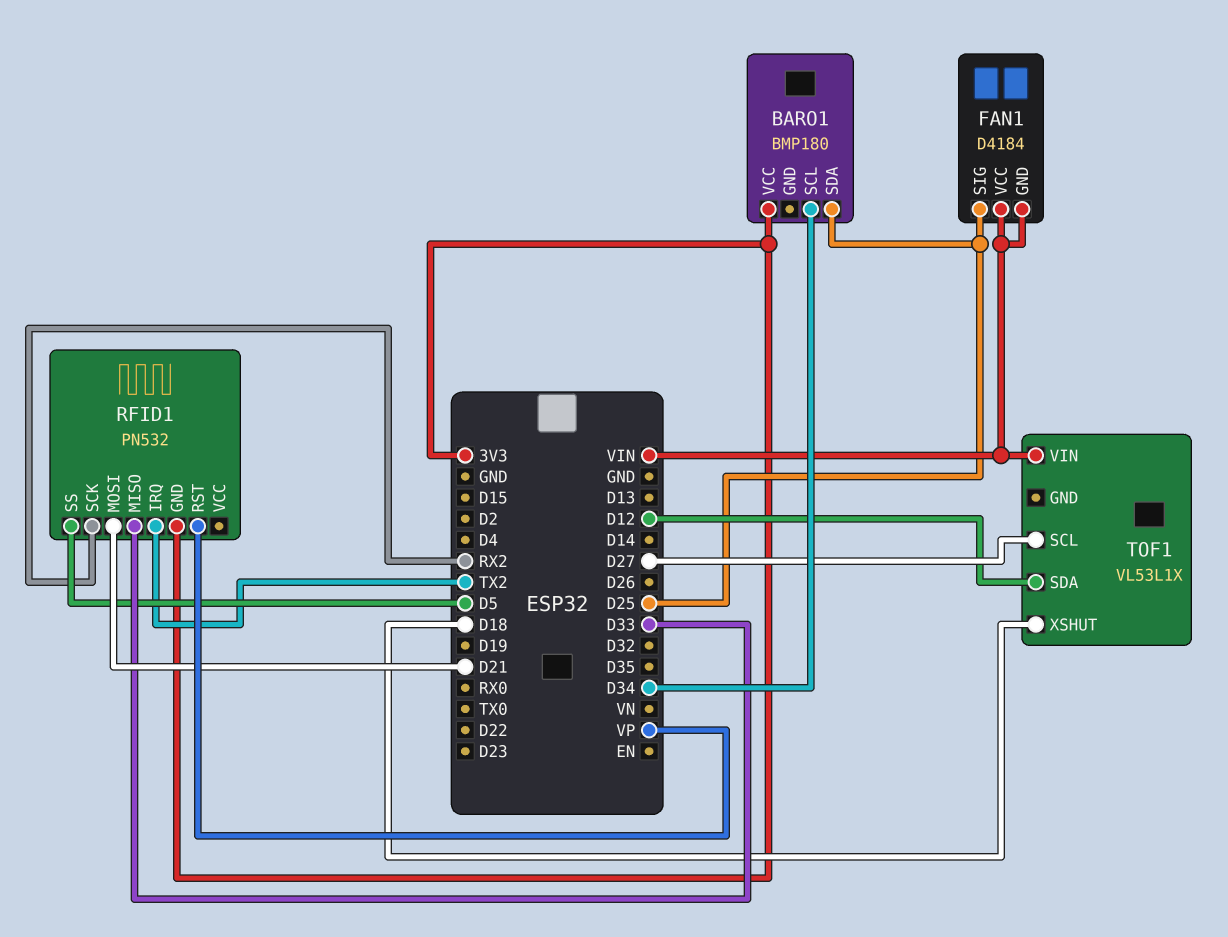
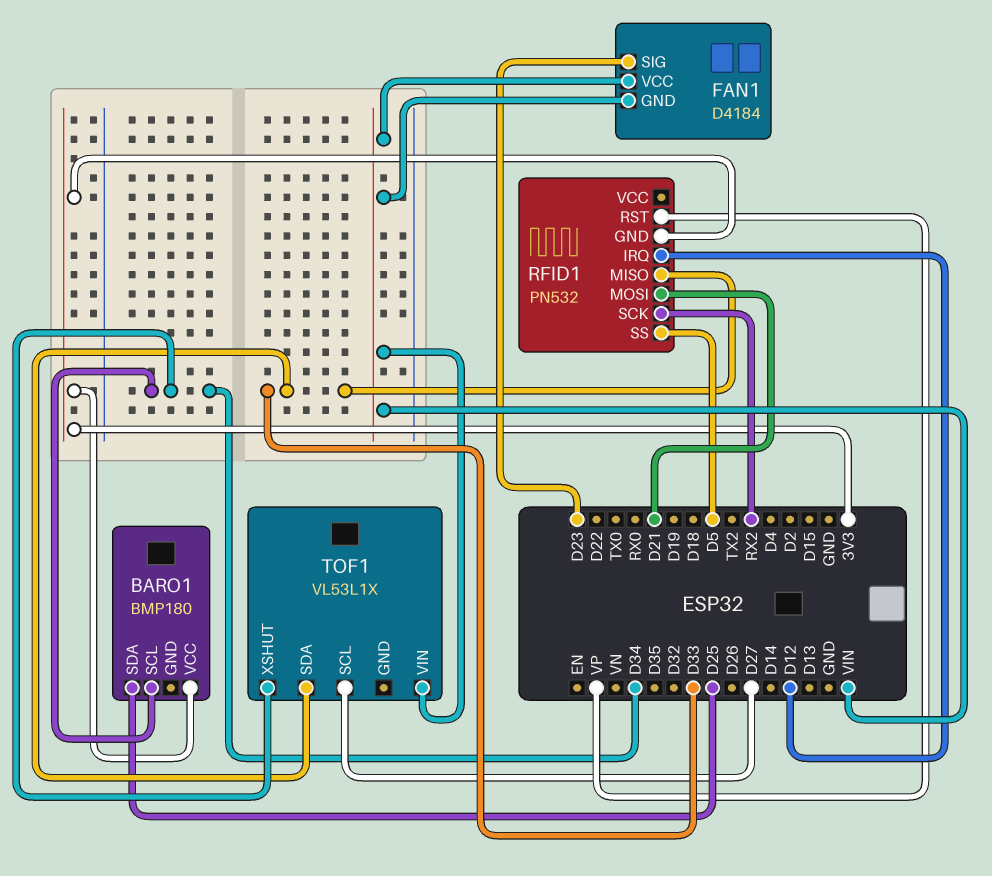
FAN1 pin SIG: D25 -> D23
RFID1 pin IRQ: TX2 -> D12
TOF1 pin SDA: D12 -> D33
TOF1 pin XSHUT: D18 -> D34

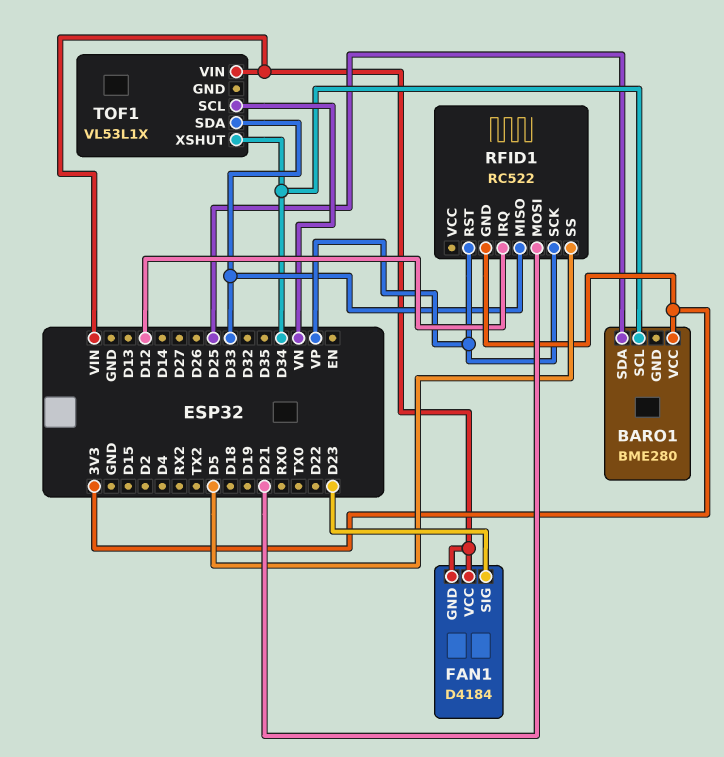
BARO1: BMP180 -> BME280
RFID1: PN532 -> RC522
RFID1 pin SCK: RX2 -> VP
TOF1 pin SCL: D27 -> VN

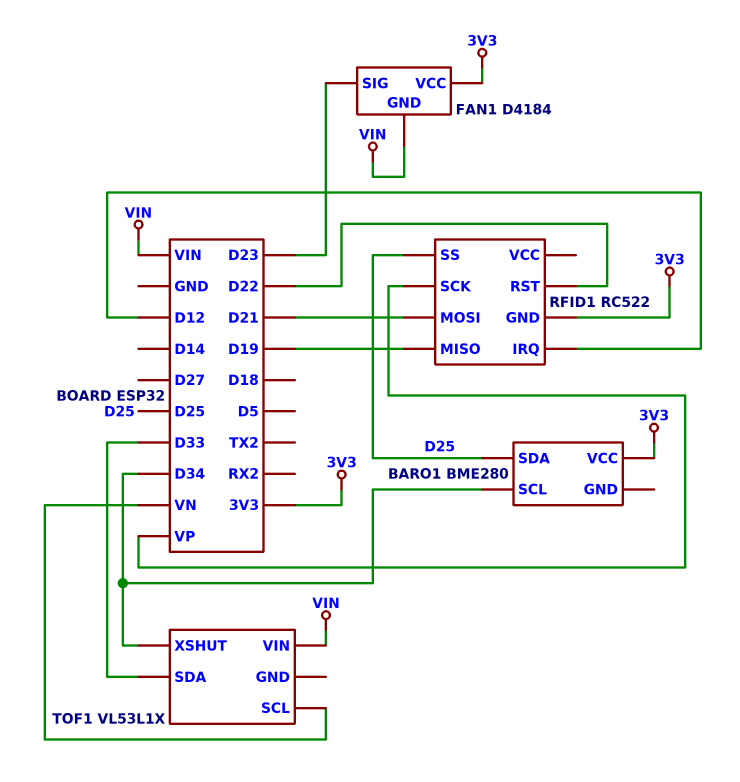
FAN1 pin VCC: VIN -> 3V3
RFID1 pin MISO: D33 -> D19
RFID1 pin RST: VP -> D22
RFID1 pin SS: D5 -> D25

